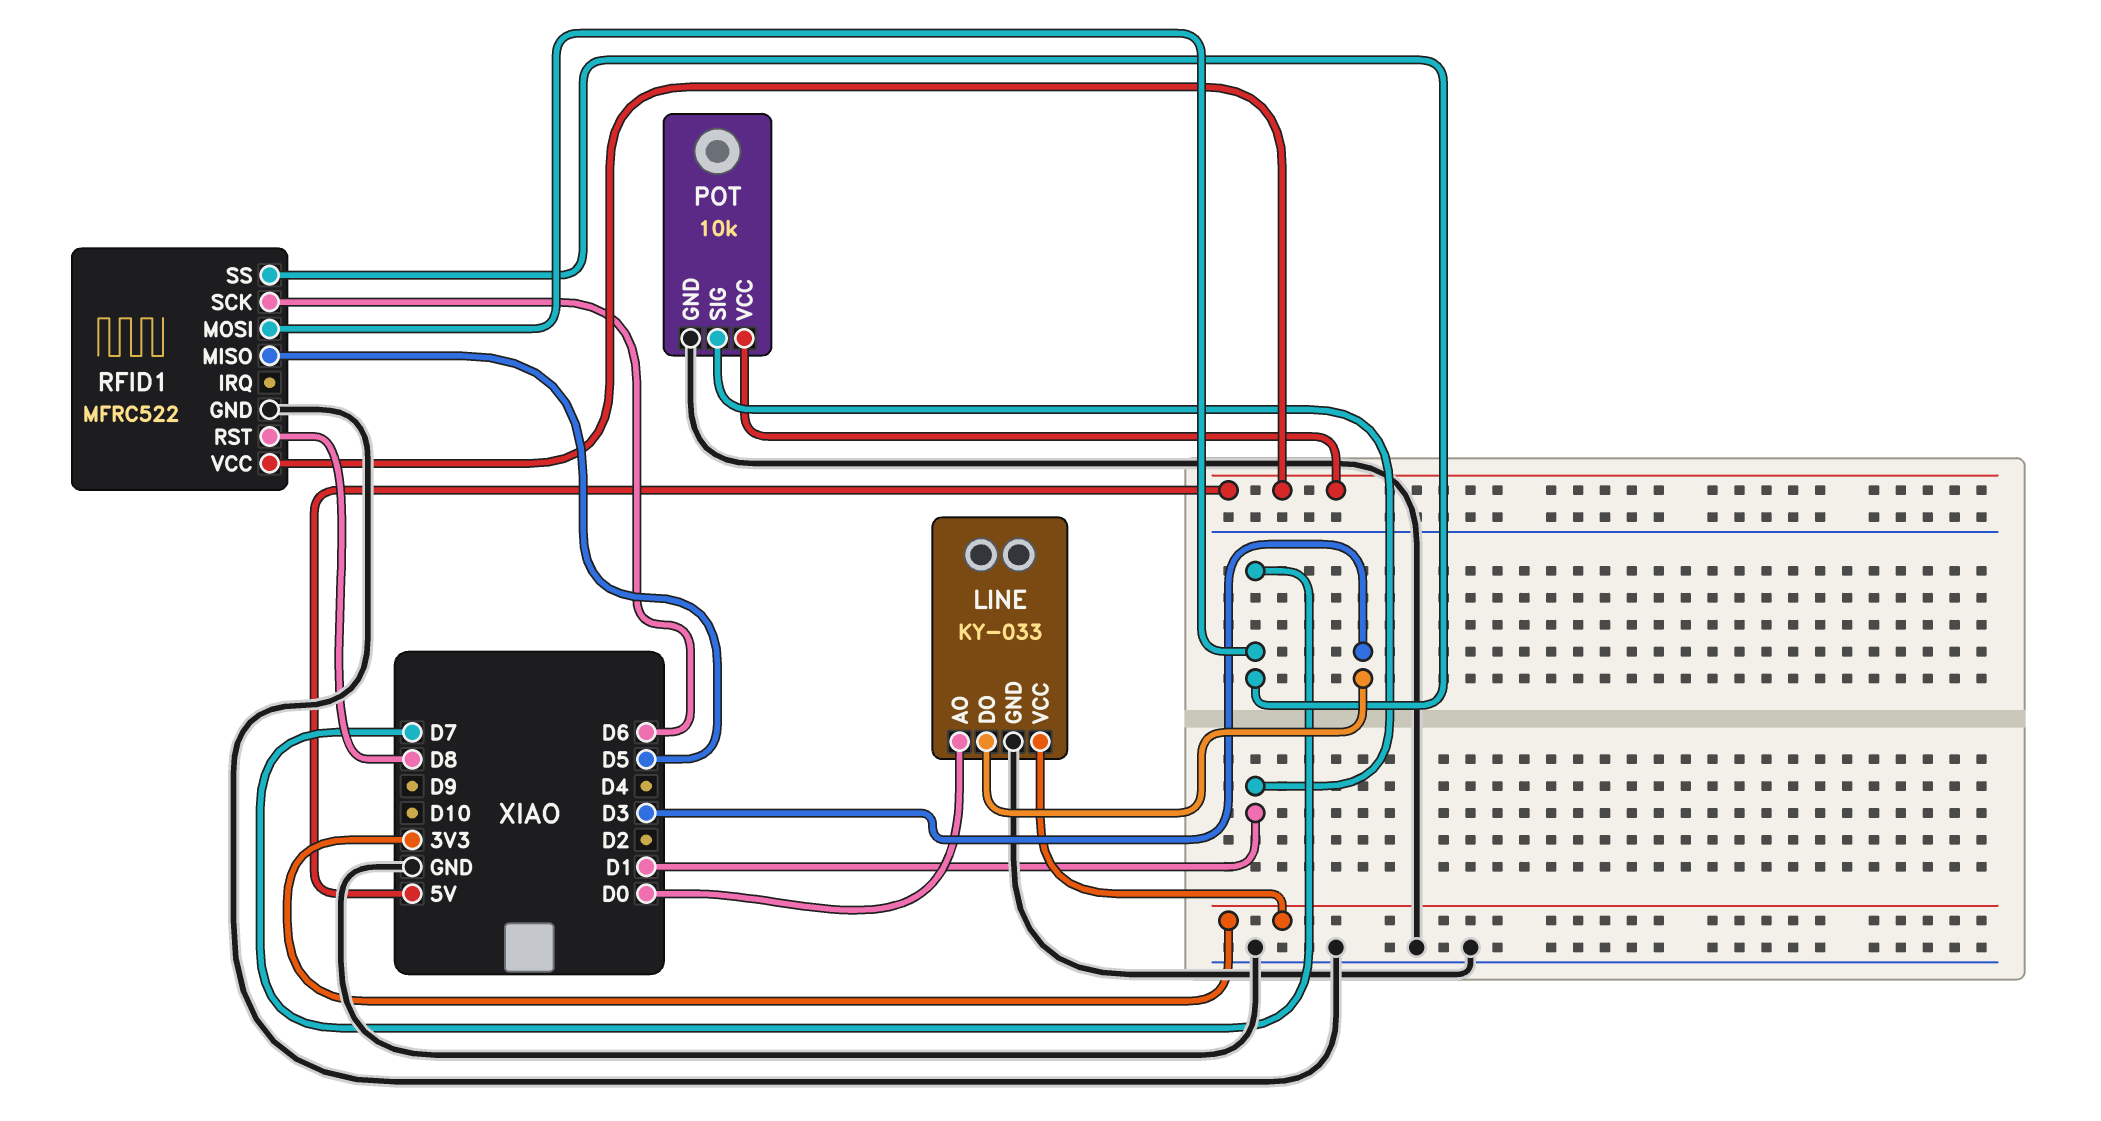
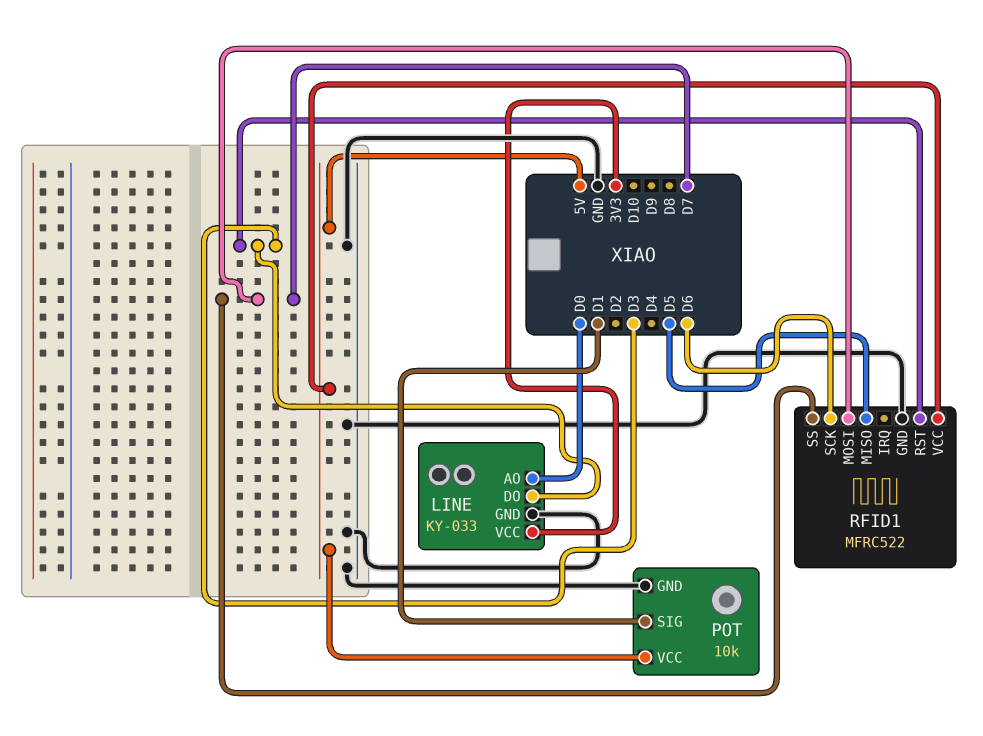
RFID1 pin RST: D8 -> D3

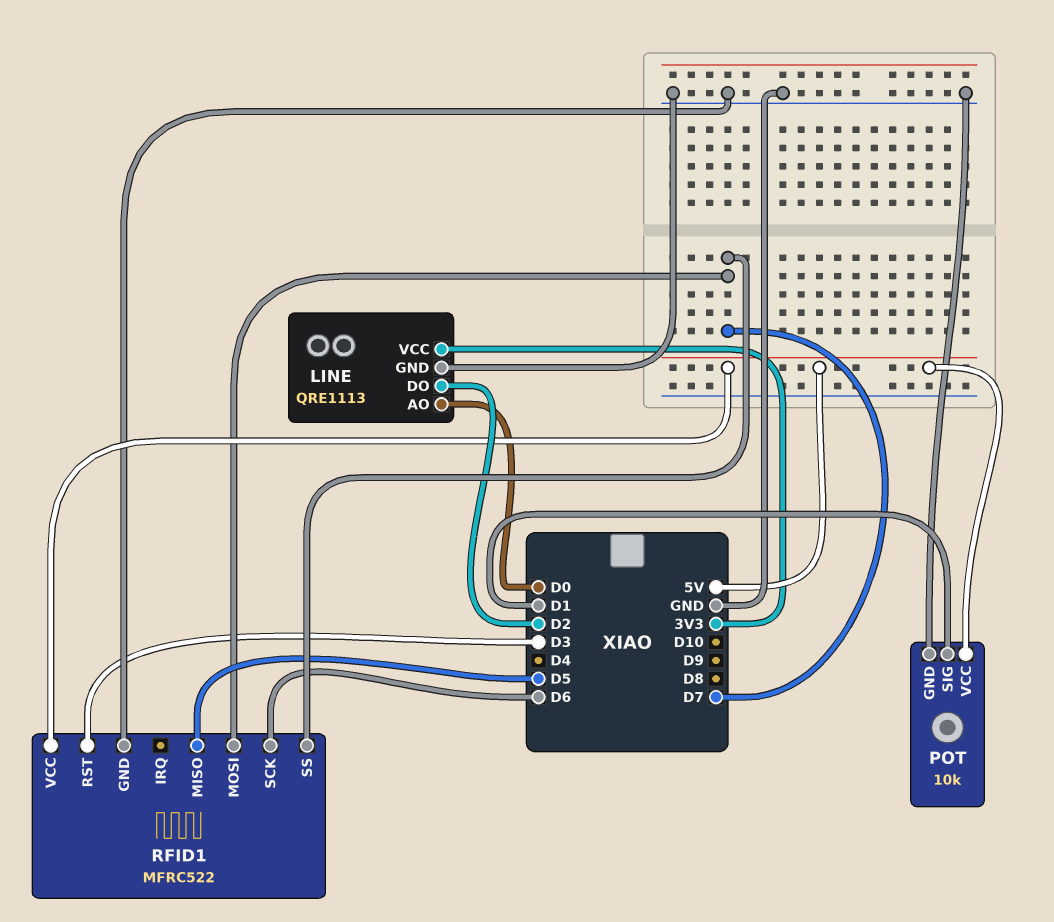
LINE: KY-033 -> QRE1113
LINE pin DO: D3 -> D2

